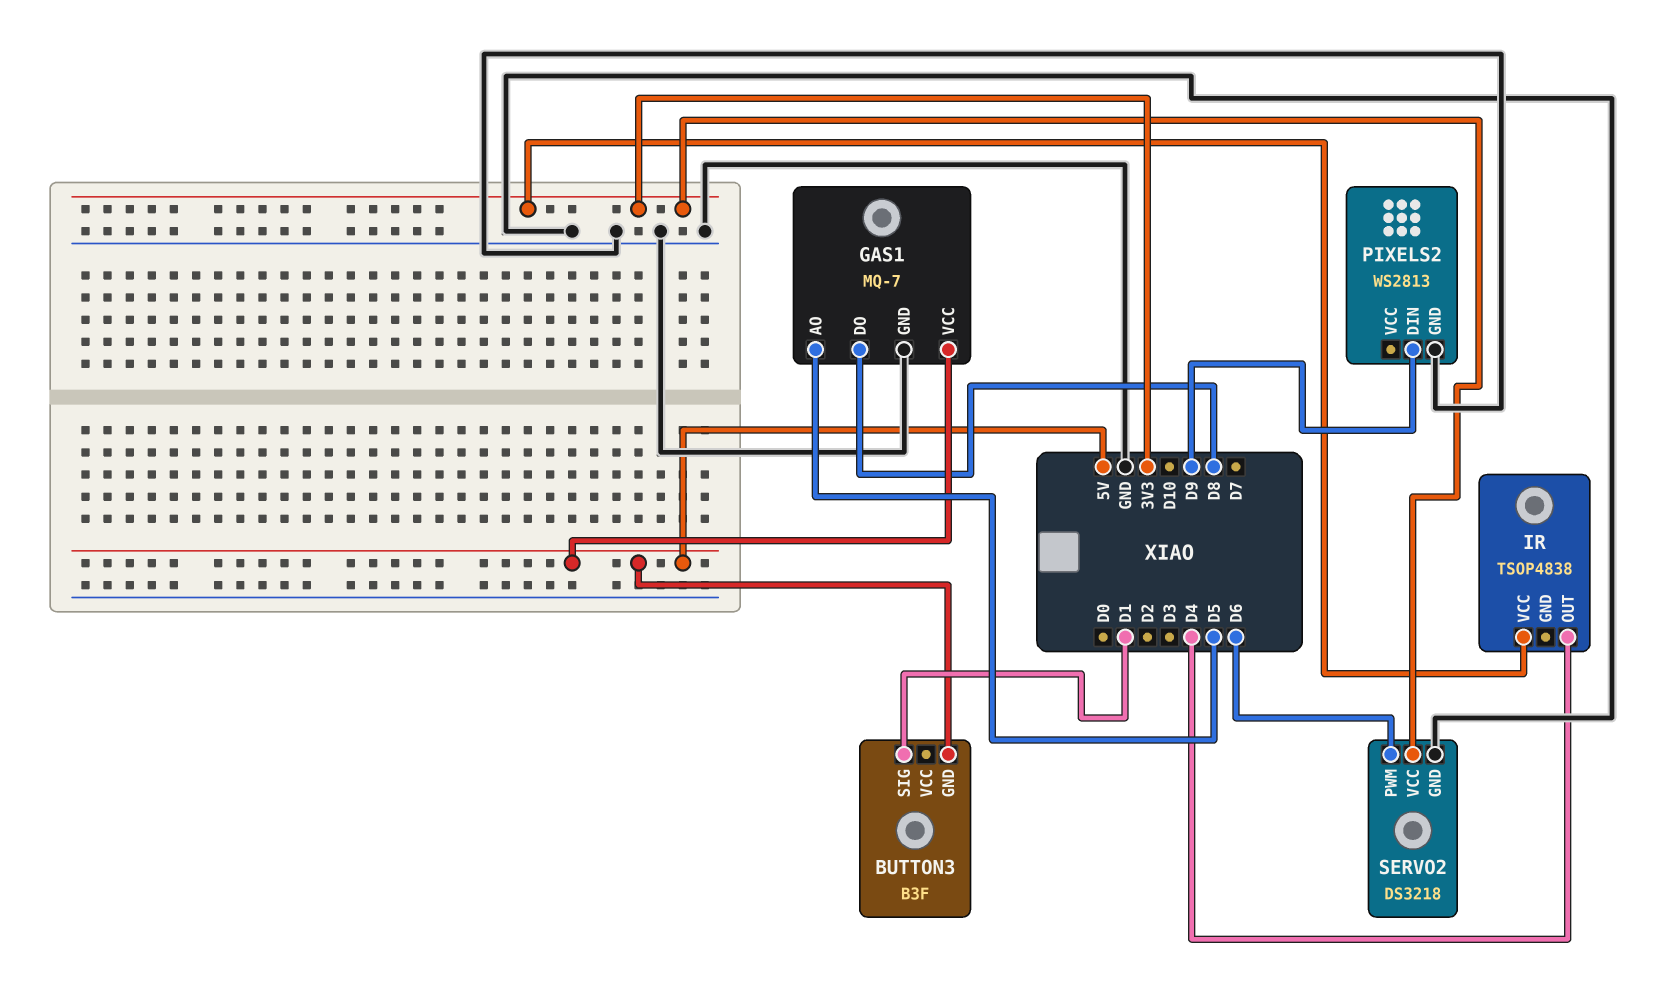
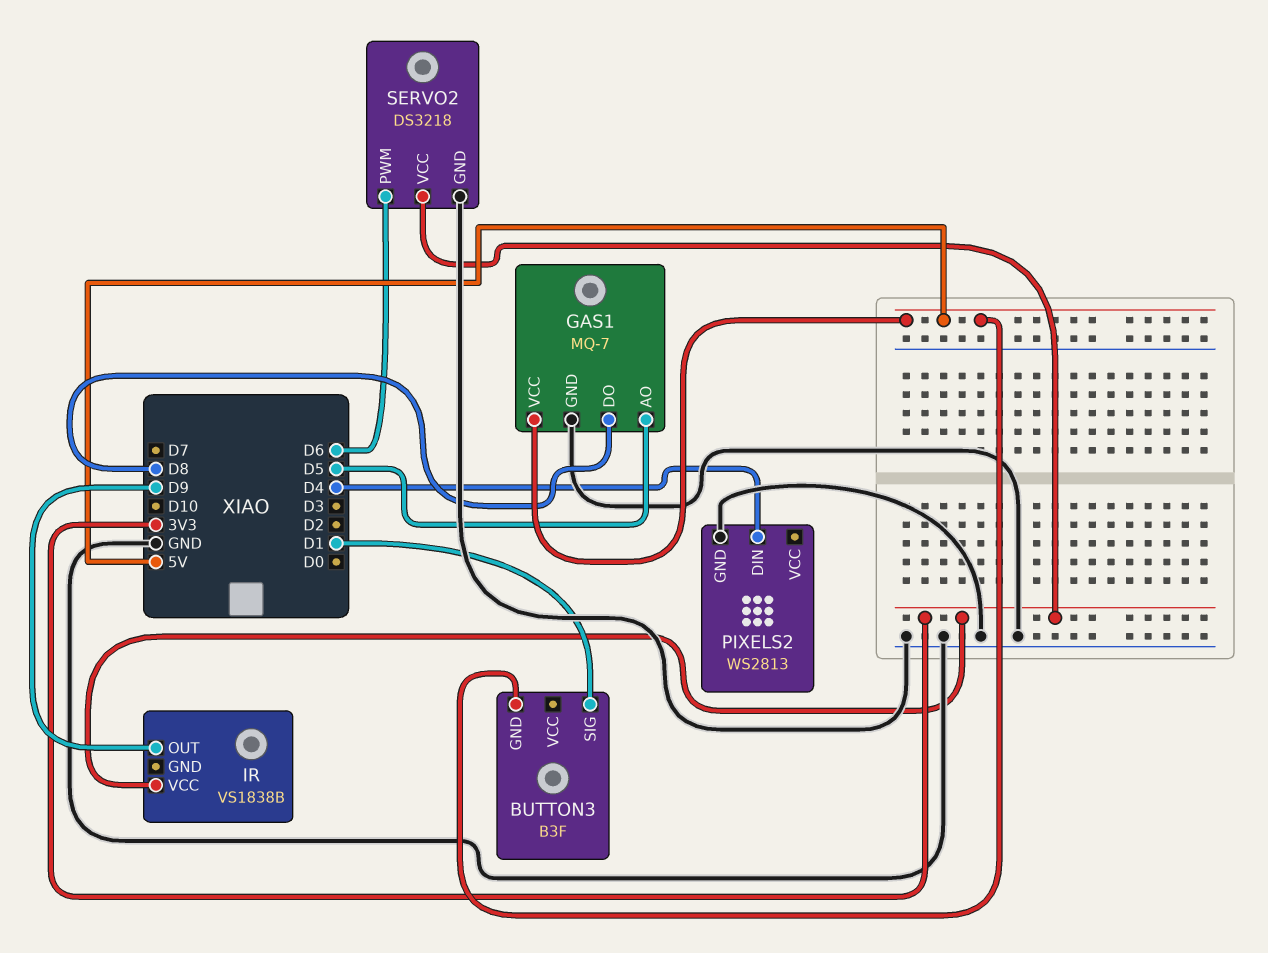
IR: TSOP4838 -> VS1838B
IR pin OUT: D4 -> D9
PIXELS2 pin DIN: D9 -> D4

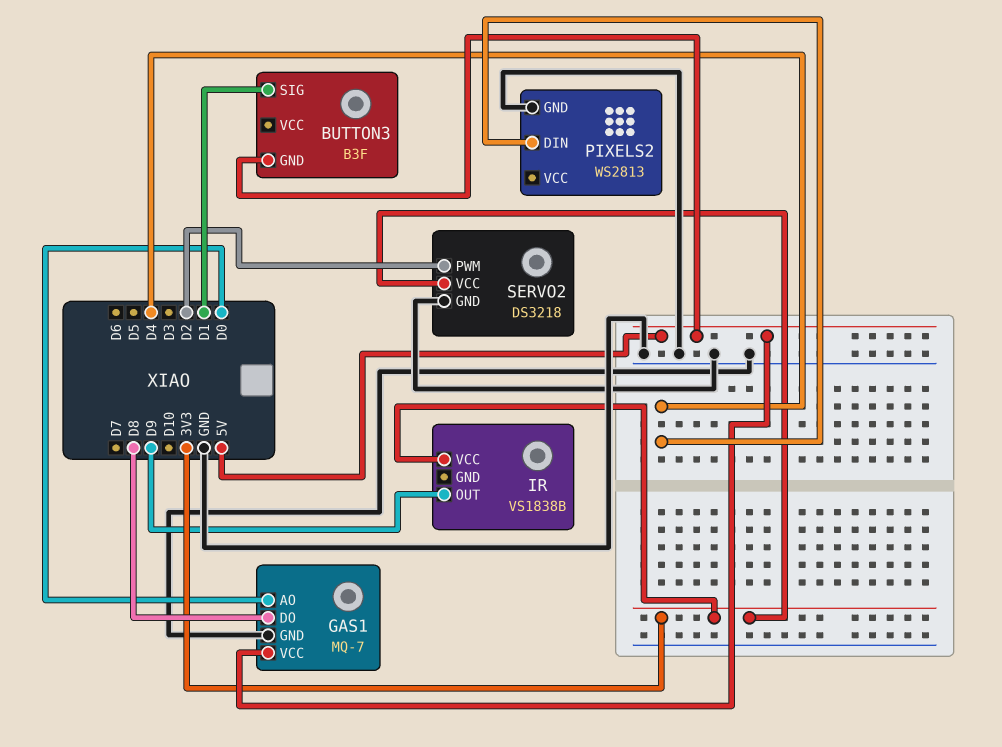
GAS1 pin AO: D5 -> D0
SERVO2 pin PWM: D6 -> D2

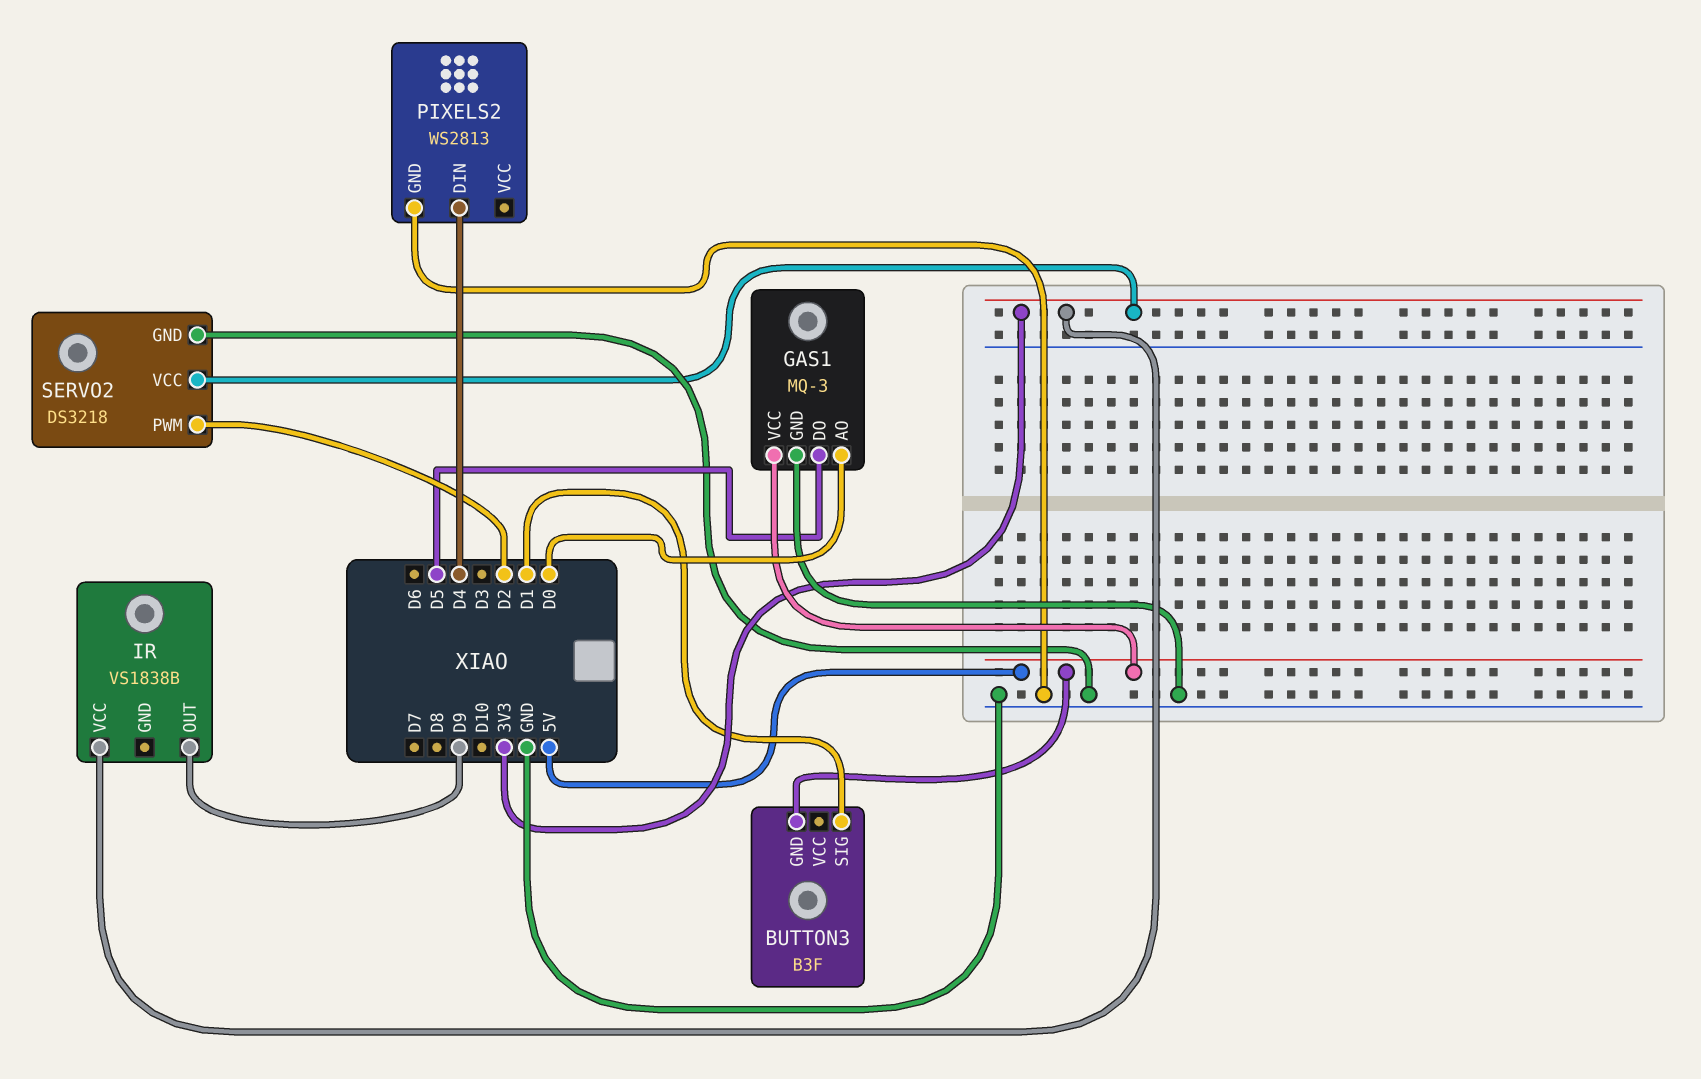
GAS1: MQ-7 -> MQ-3
GAS1 pin DO: D8 -> D5

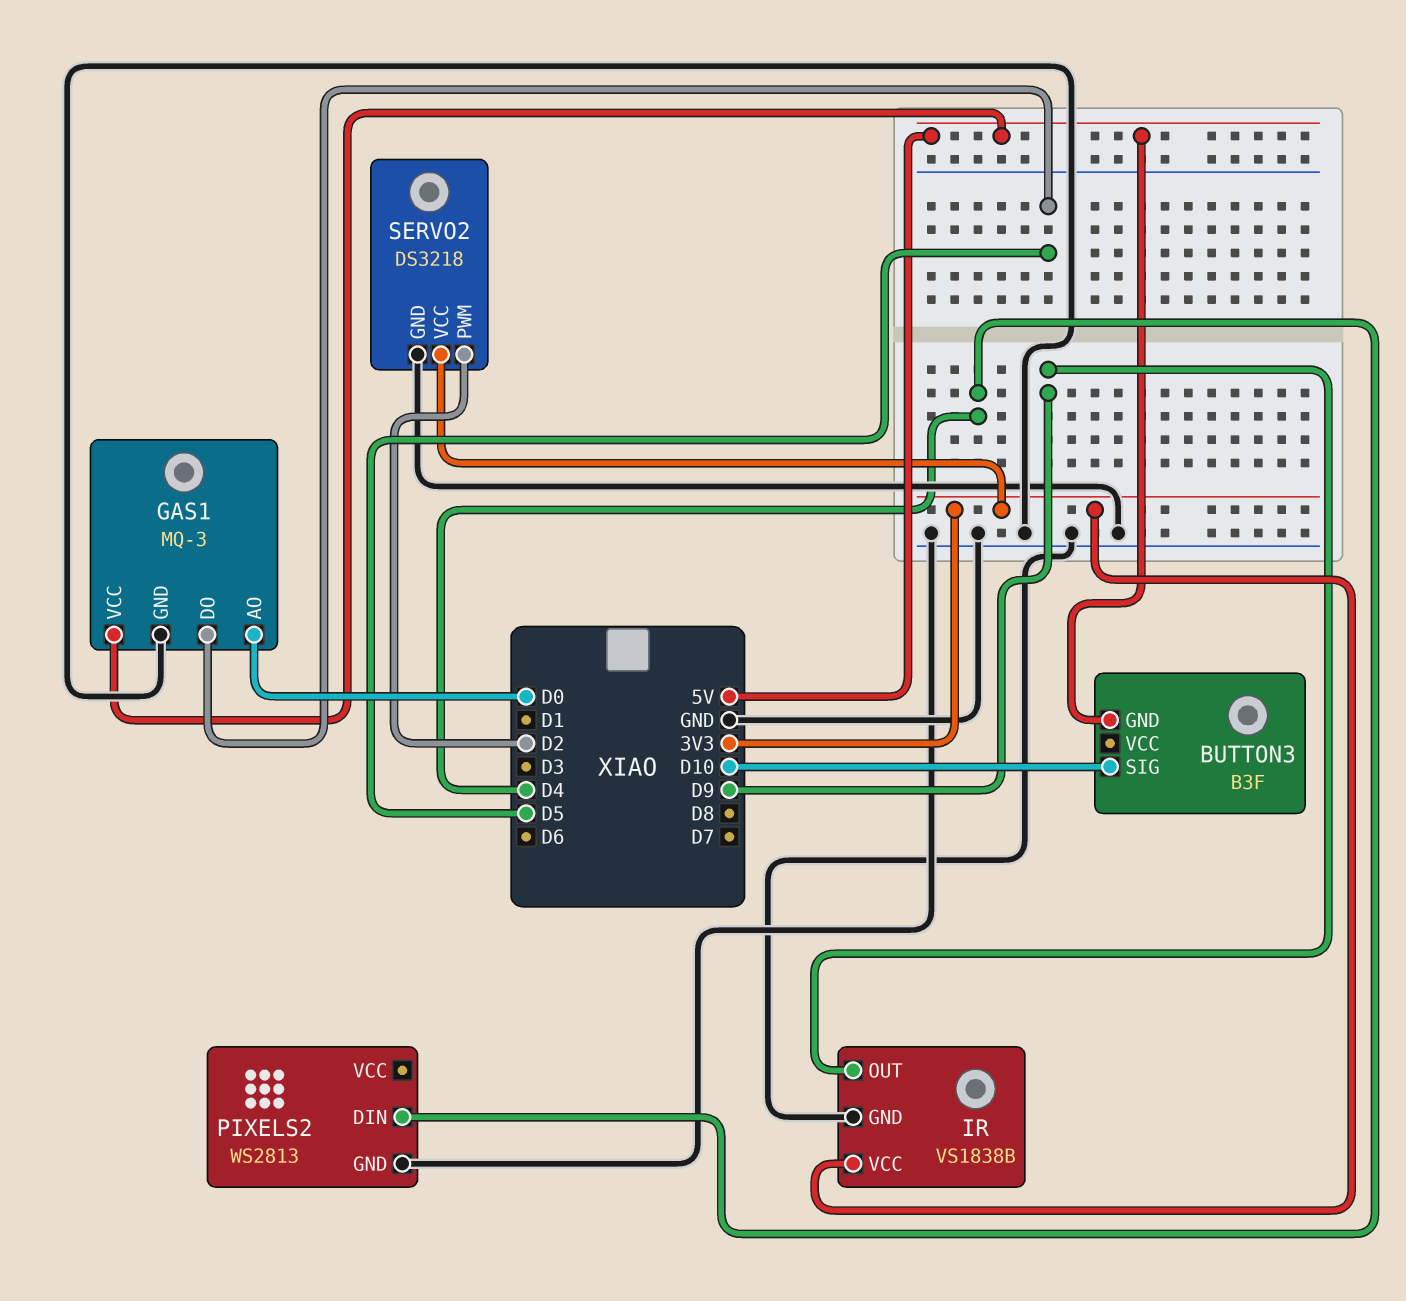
BUTTON3 pin SIG: D1 -> D10
IR pin GND: none -> GND

